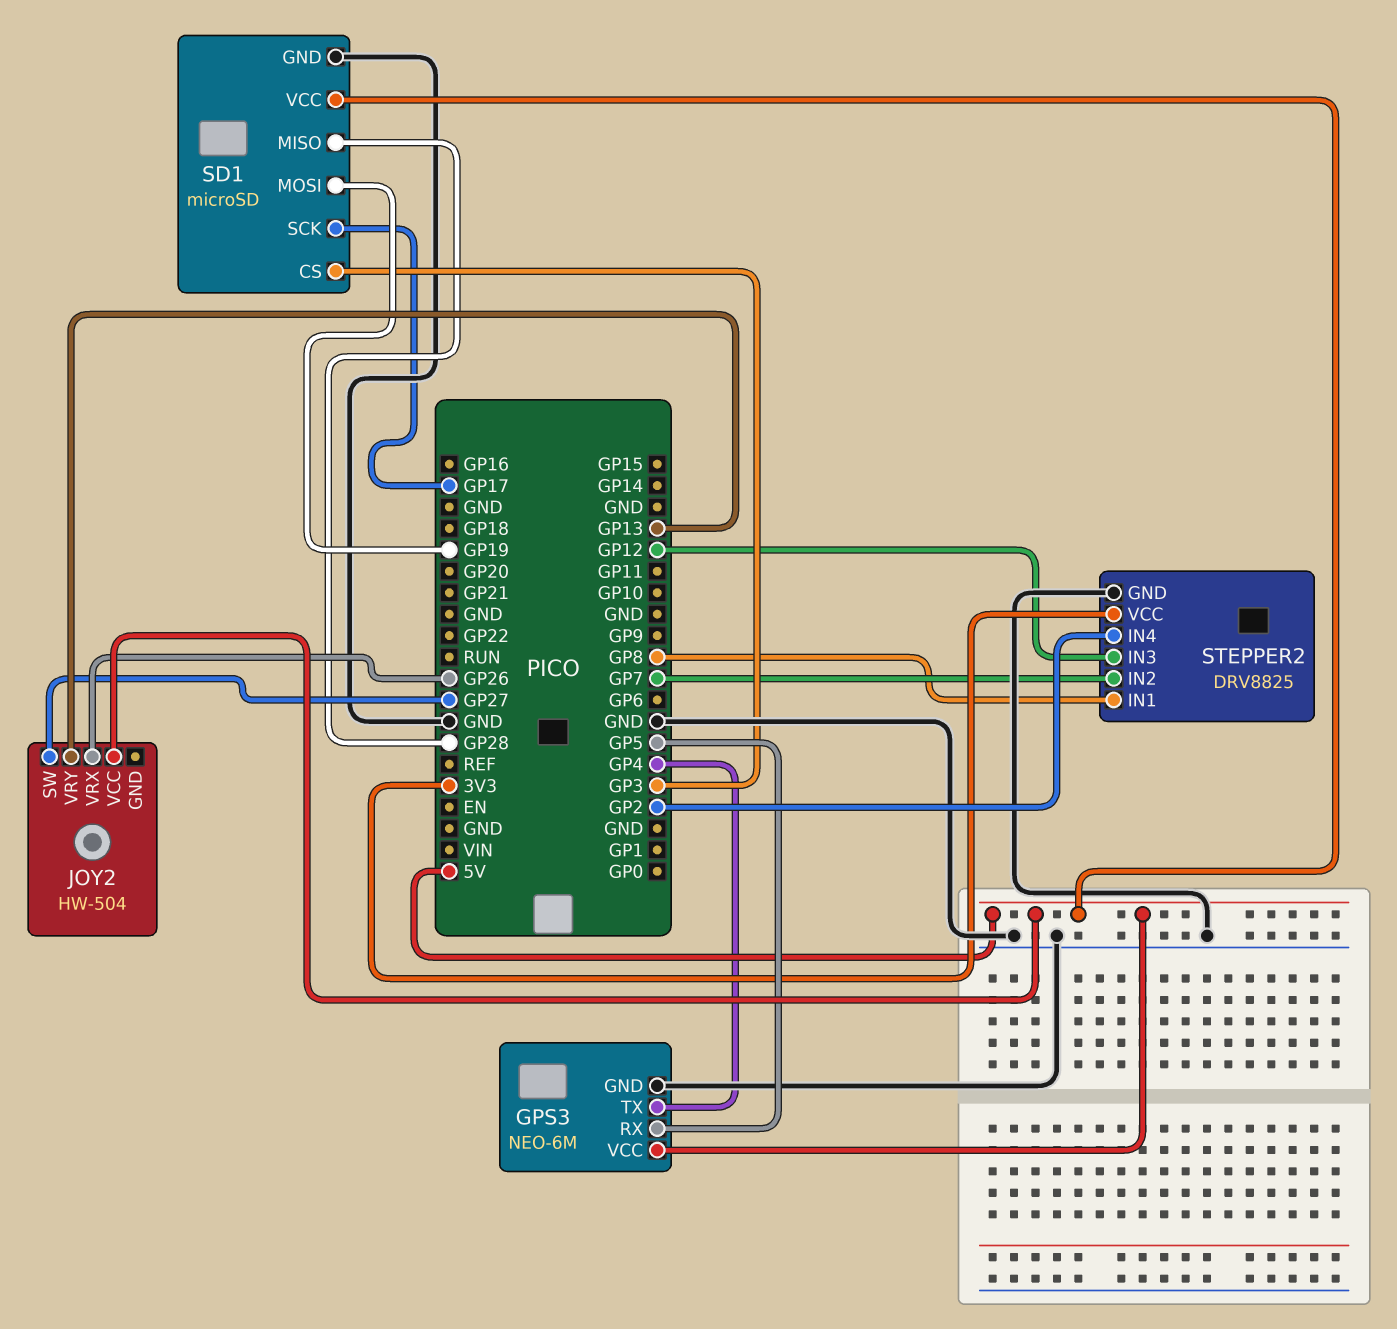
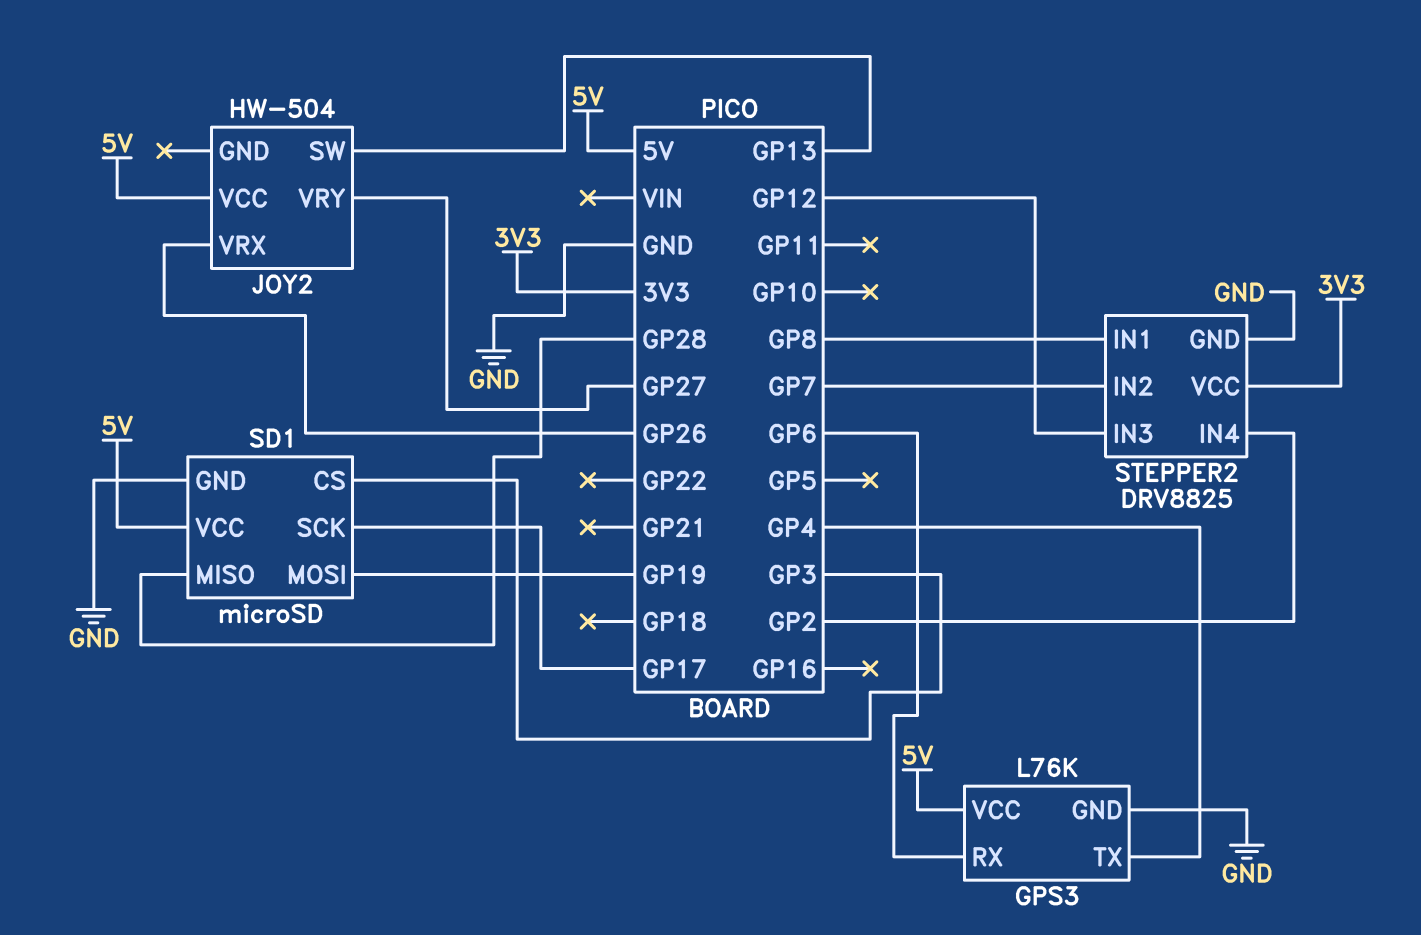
GPS3: NEO-6M -> L76K
GPS3 pin RX: GP5 -> GP6
JOY2 pin SW: GP27 -> GP13
JOY2 pin VRY: GP13 -> GP27

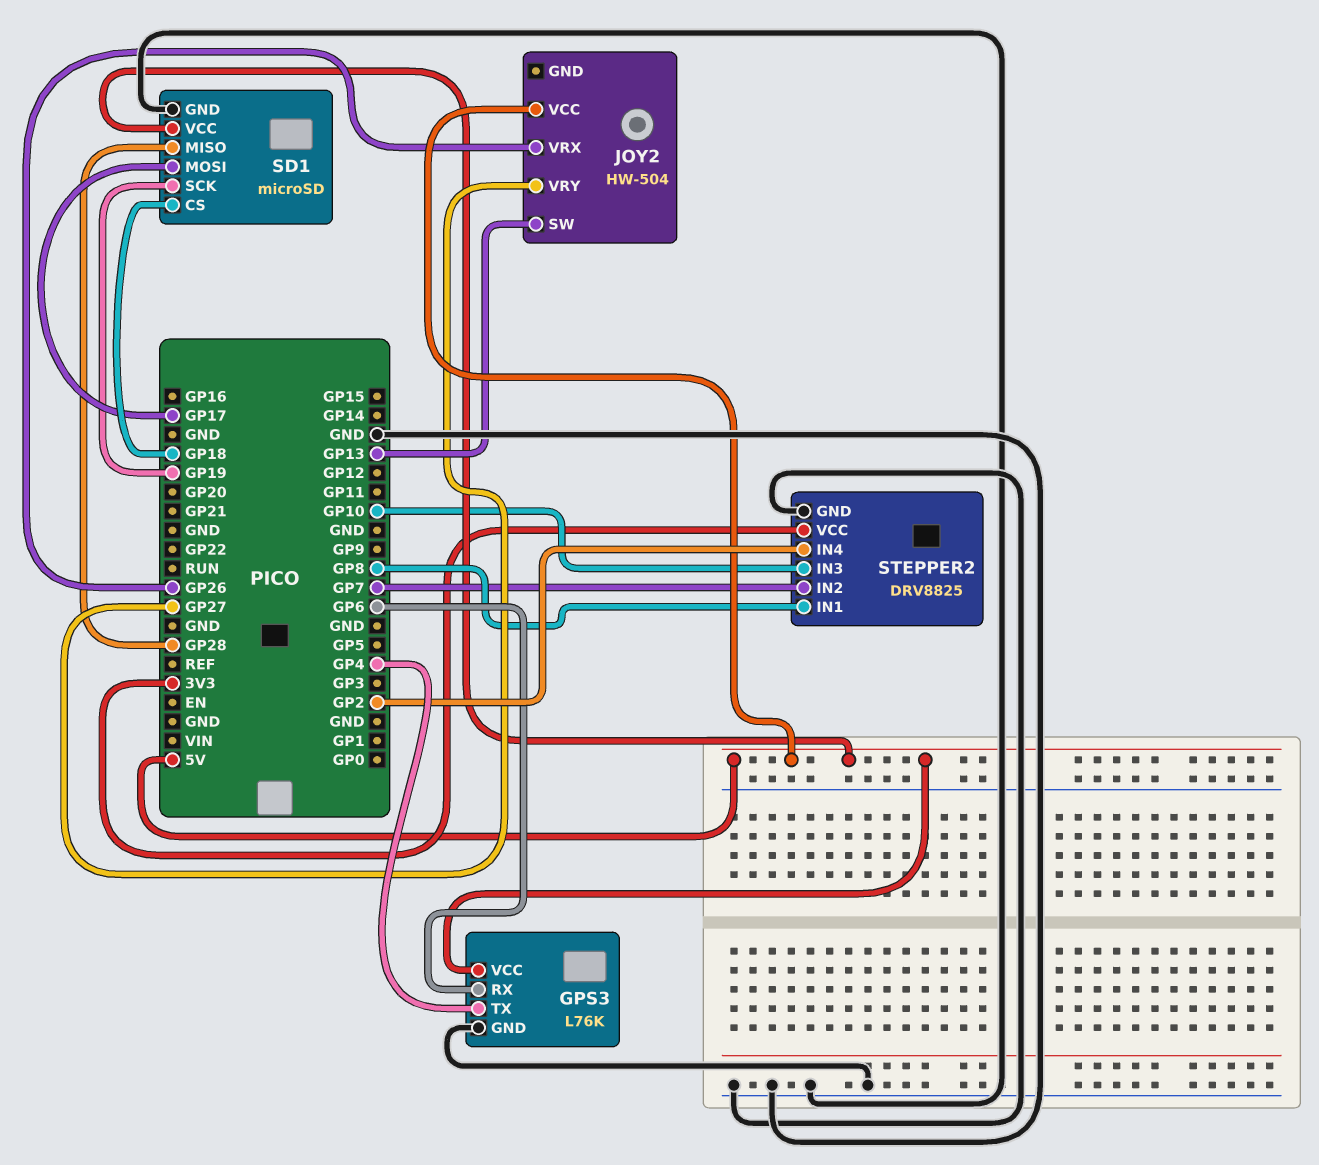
SD1 pin CS: GP3 -> GP18
SD1 pin MOSI: GP19 -> GP17
SD1 pin SCK: GP17 -> GP19
STEPPER2 pin IN3: GP12 -> GP10

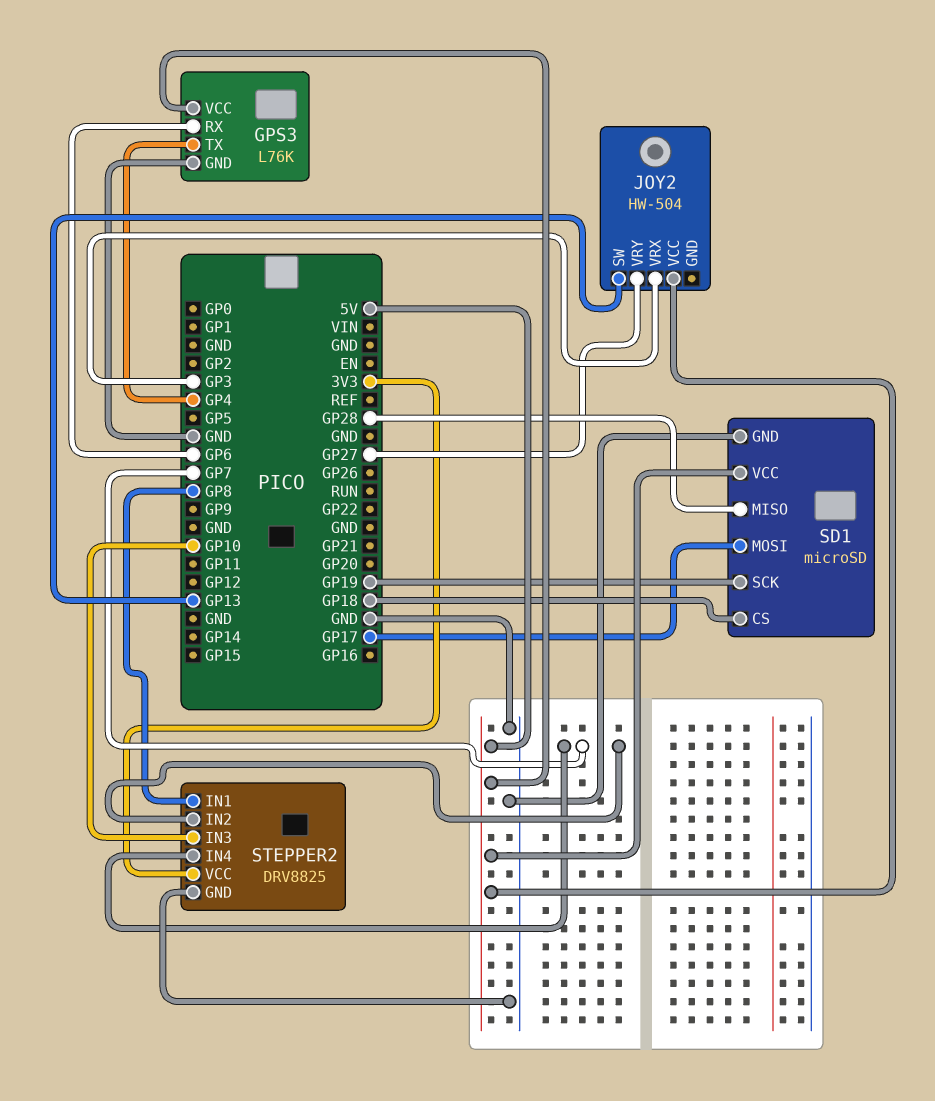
JOY2 pin VRX: GP26 -> GP3
STEPPER2 pin IN4: GP2 -> GP7

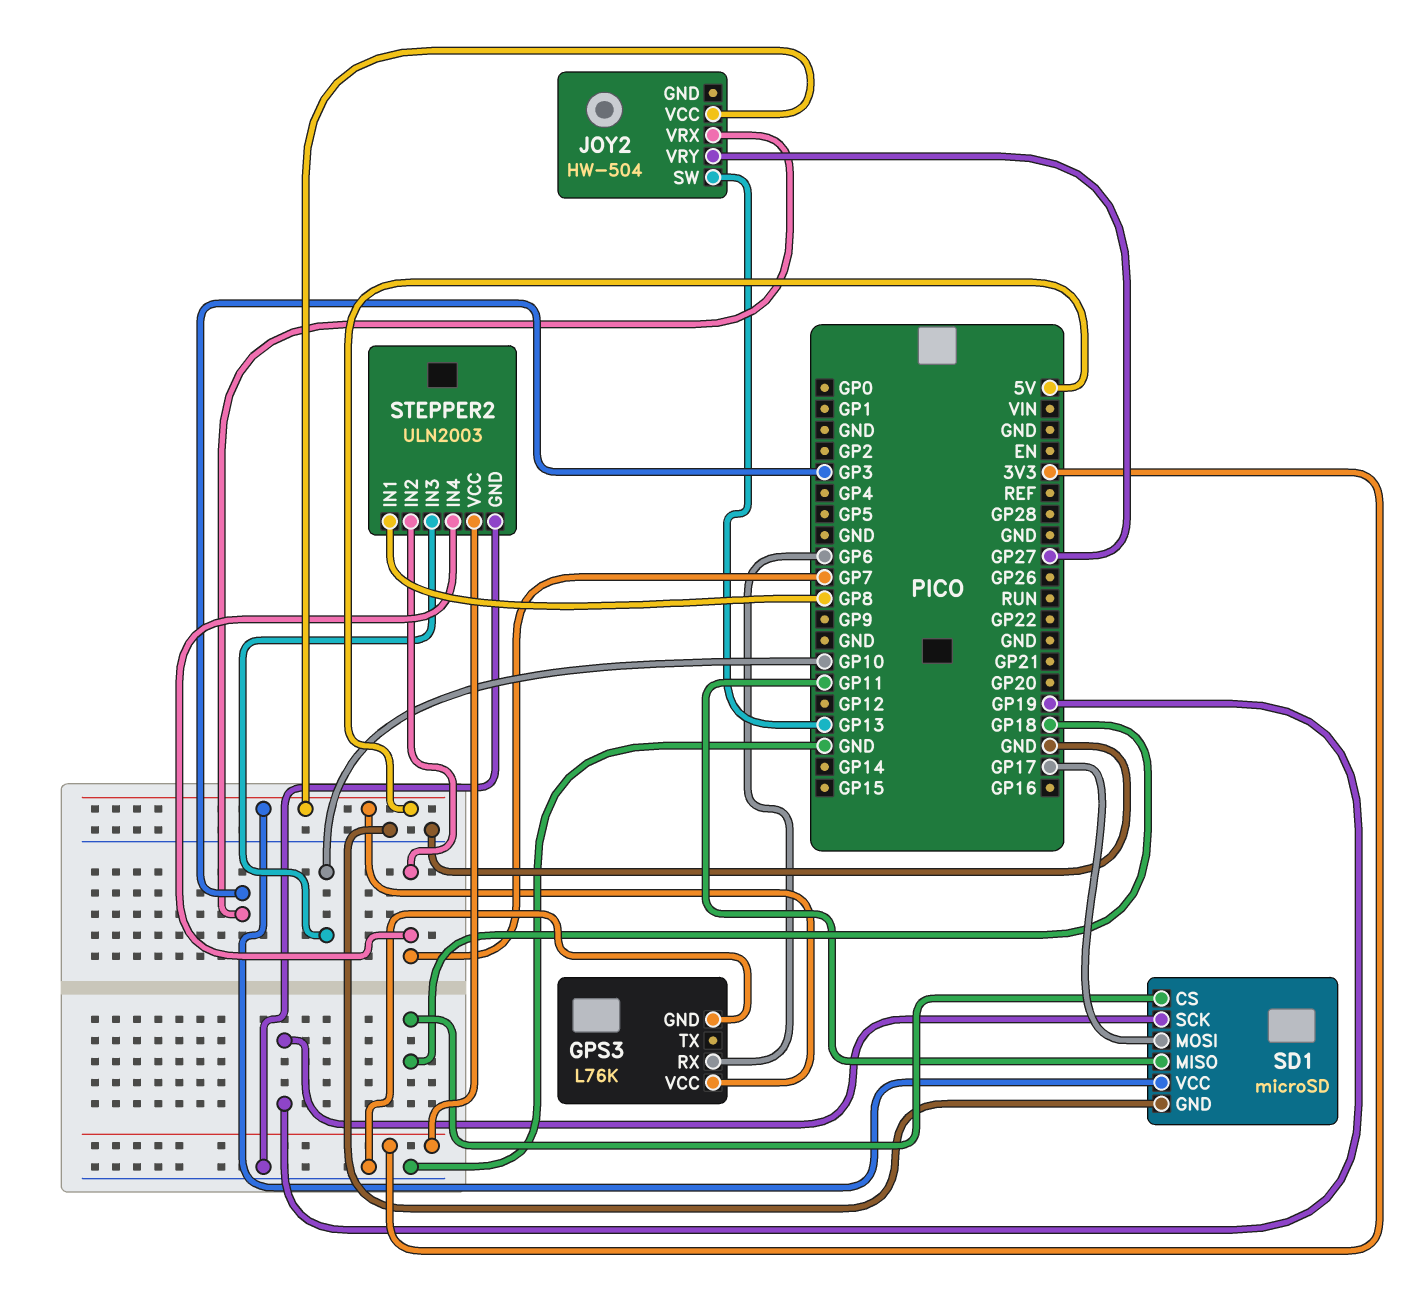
GPS3 pin TX: GP4 -> none
SD1 pin MISO: GP28 -> GP11
STEPPER2: DRV8825 -> ULN2003

